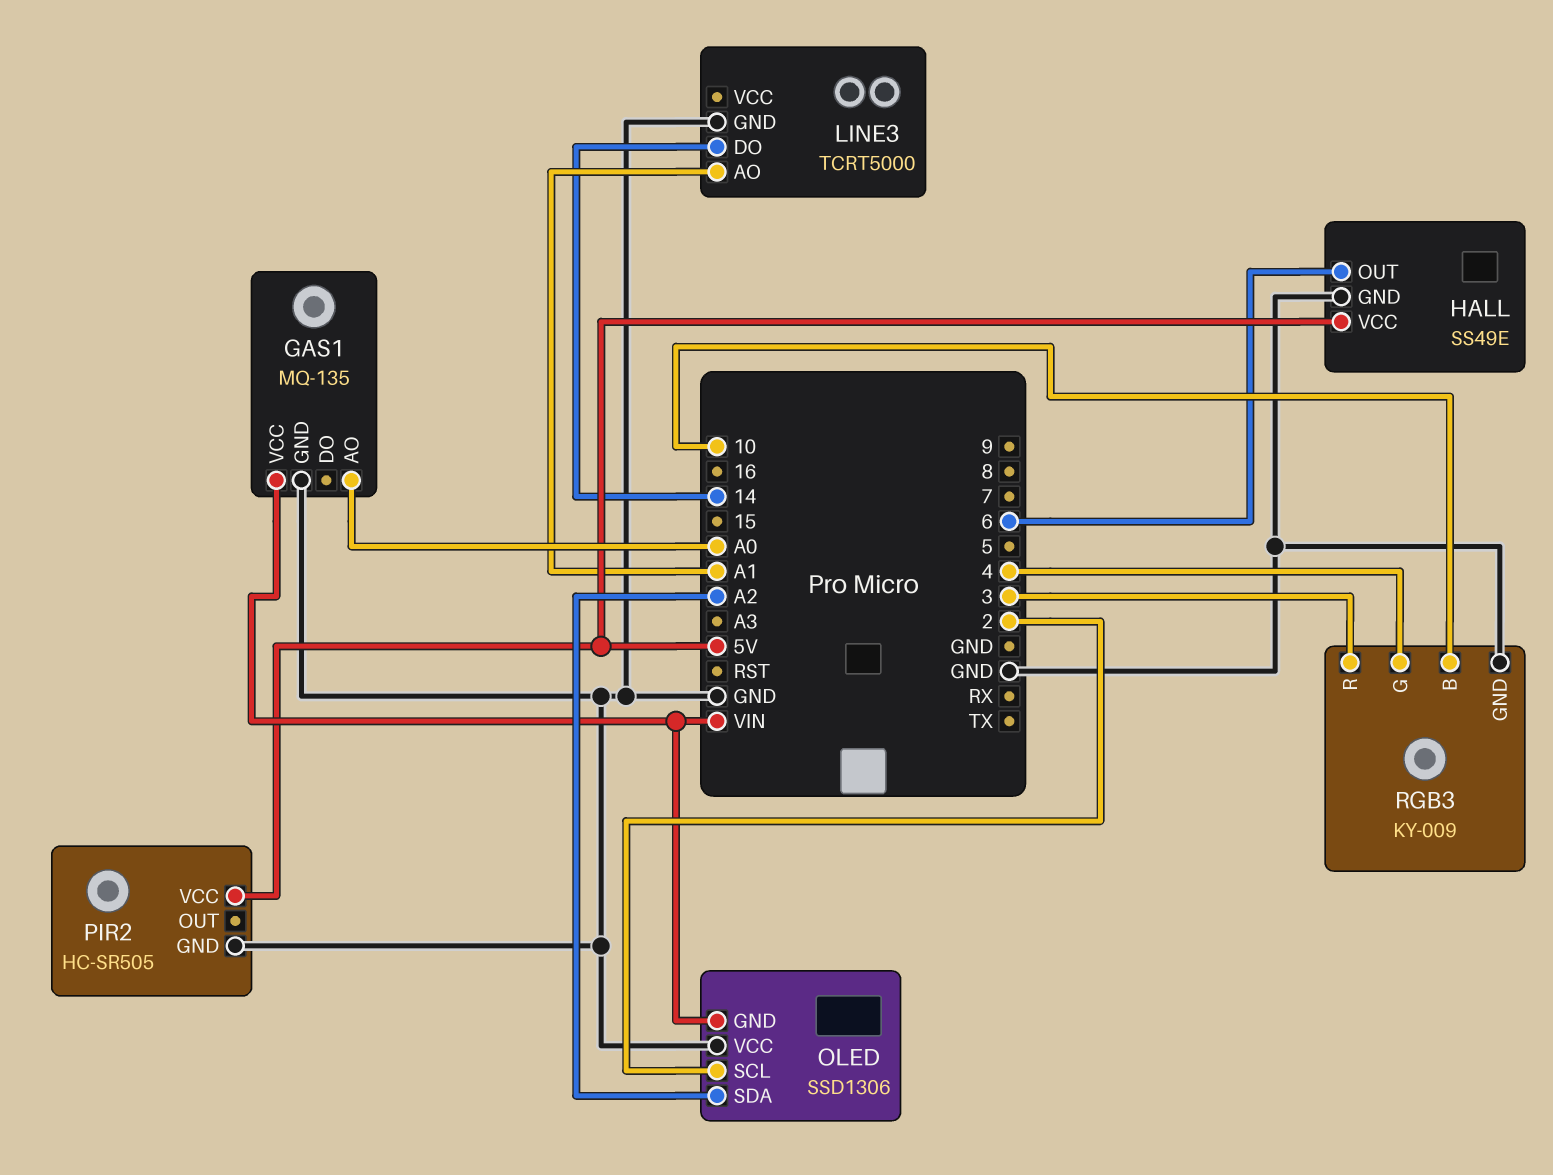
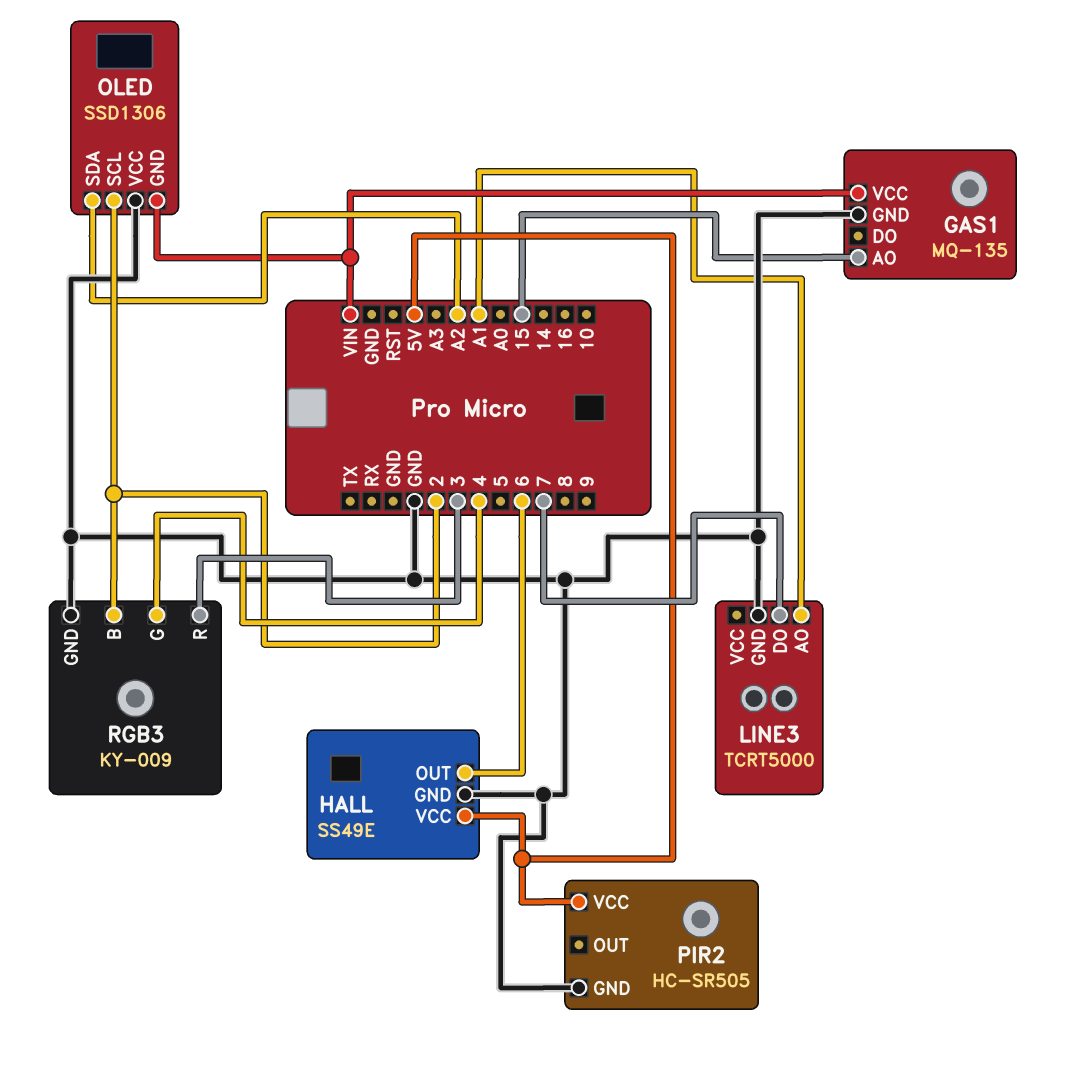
GAS1 pin AO: A0 -> 15
LINE3 pin DO: 14 -> 7
RGB3 pin B: 10 -> 2

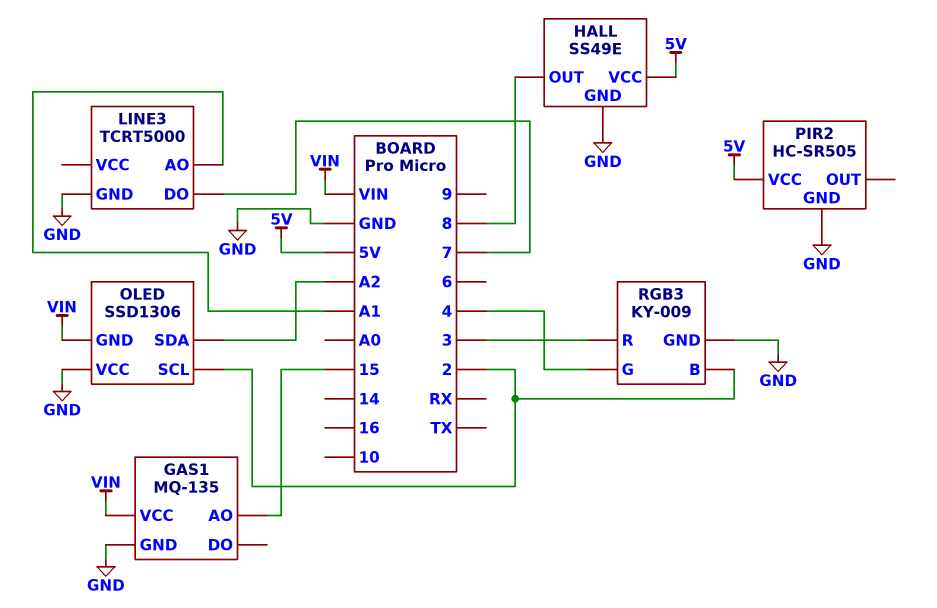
HALL pin OUT: 6 -> 8

